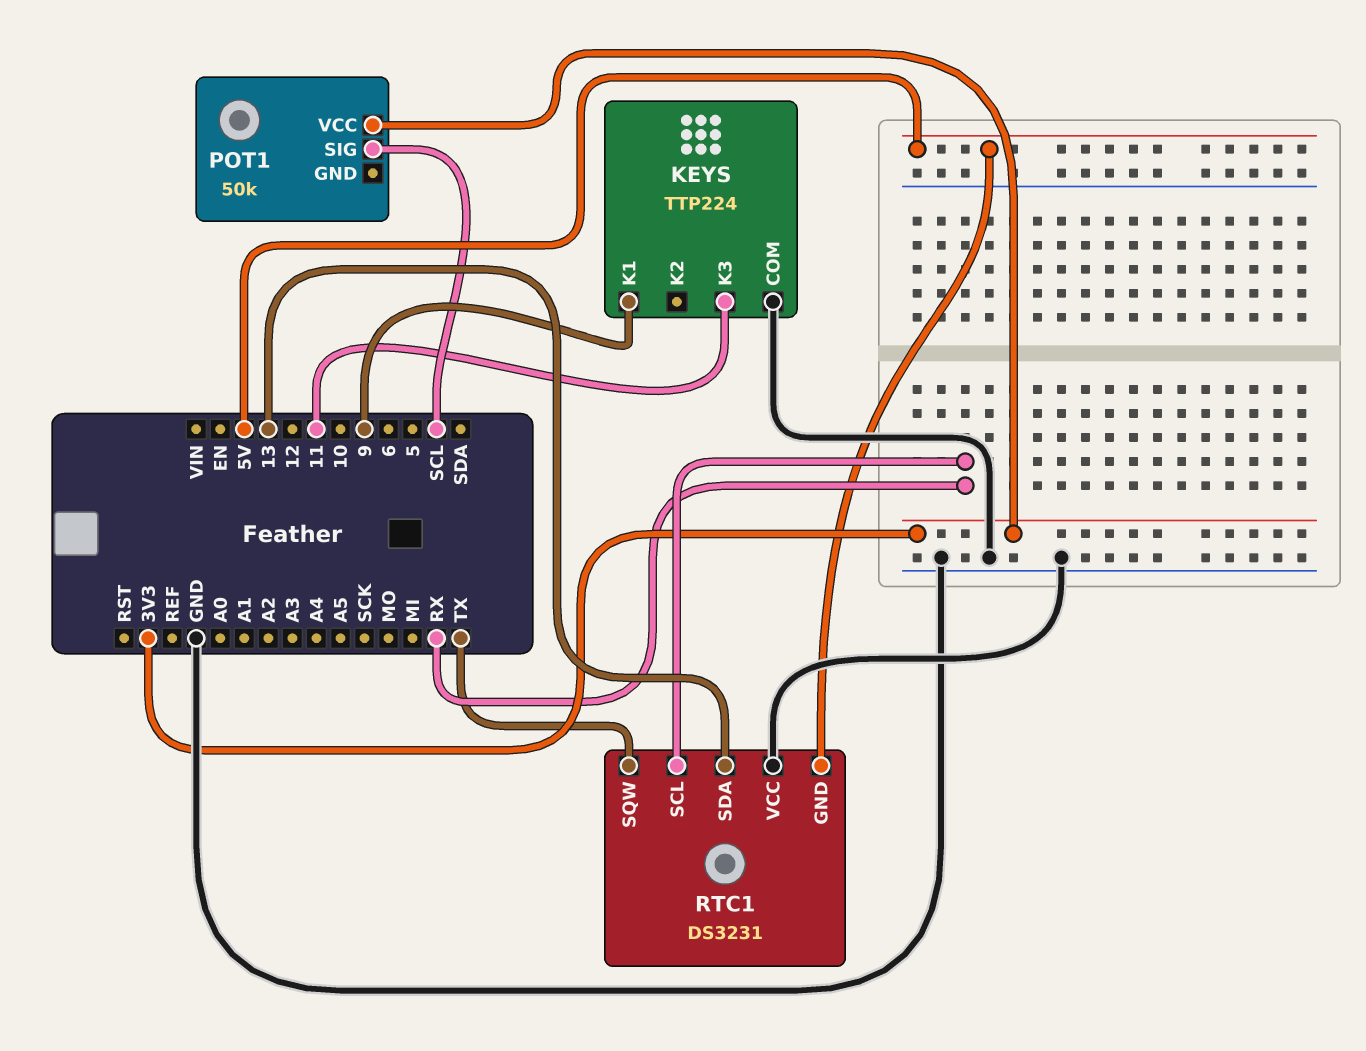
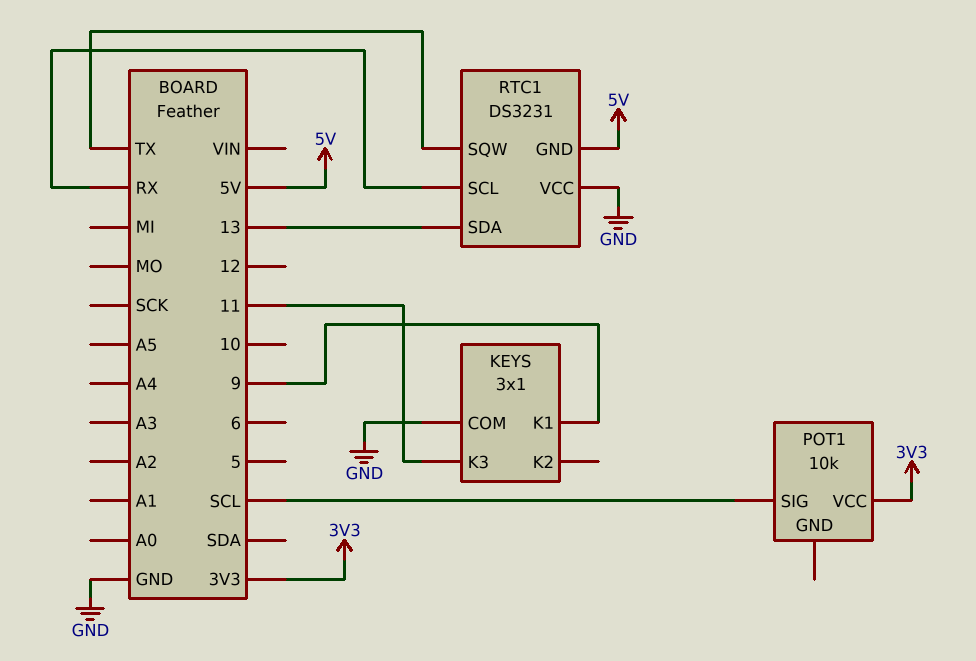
KEYS: TTP224 -> 3x1
POT1: 50k -> 10k

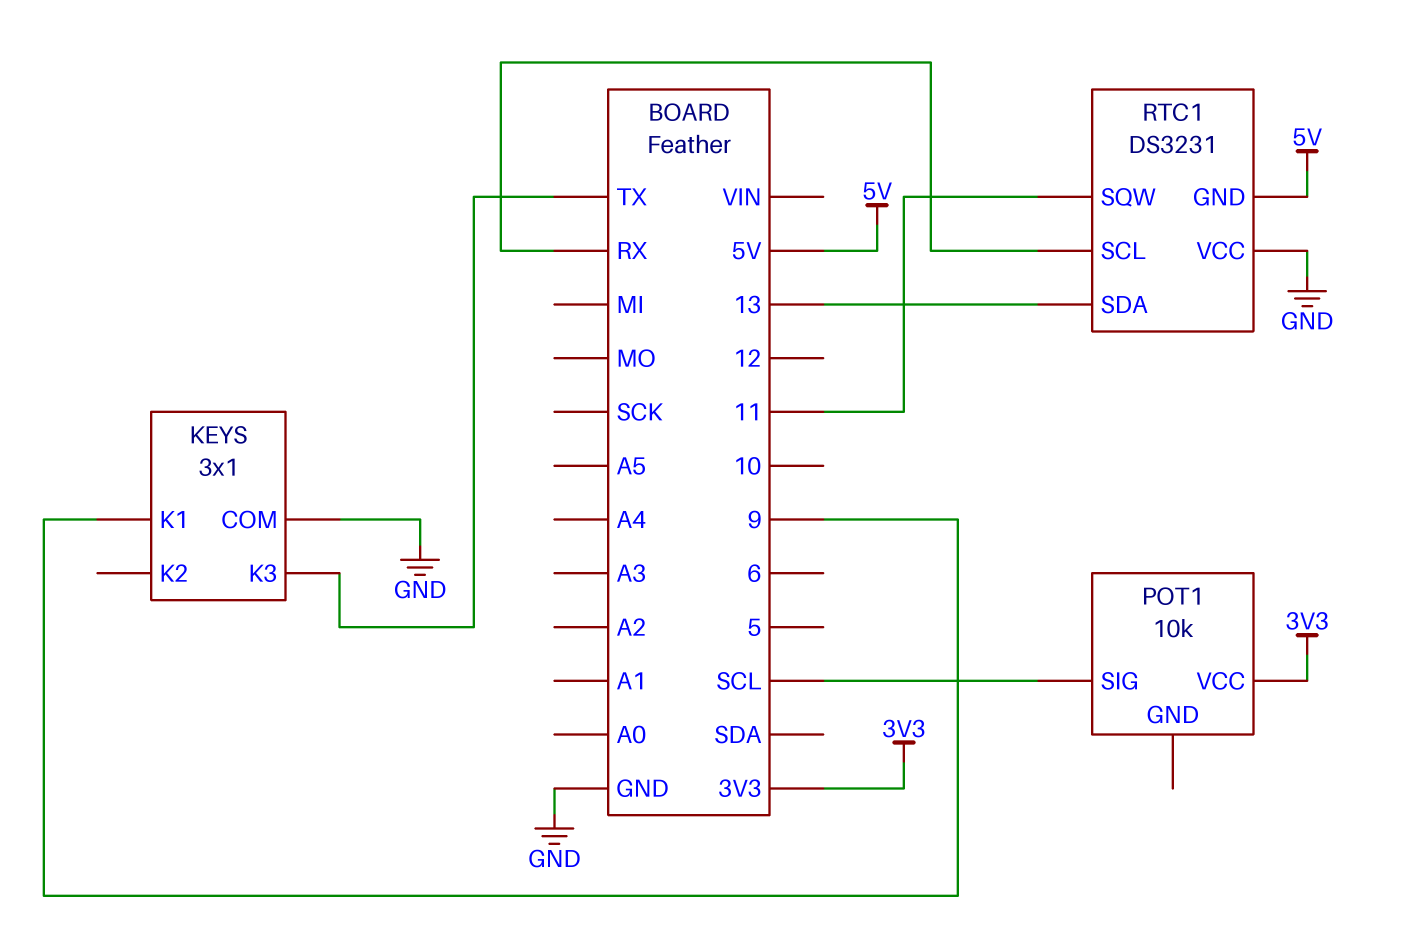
KEYS pin K3: 11 -> TX
RTC1 pin SQW: TX -> 11

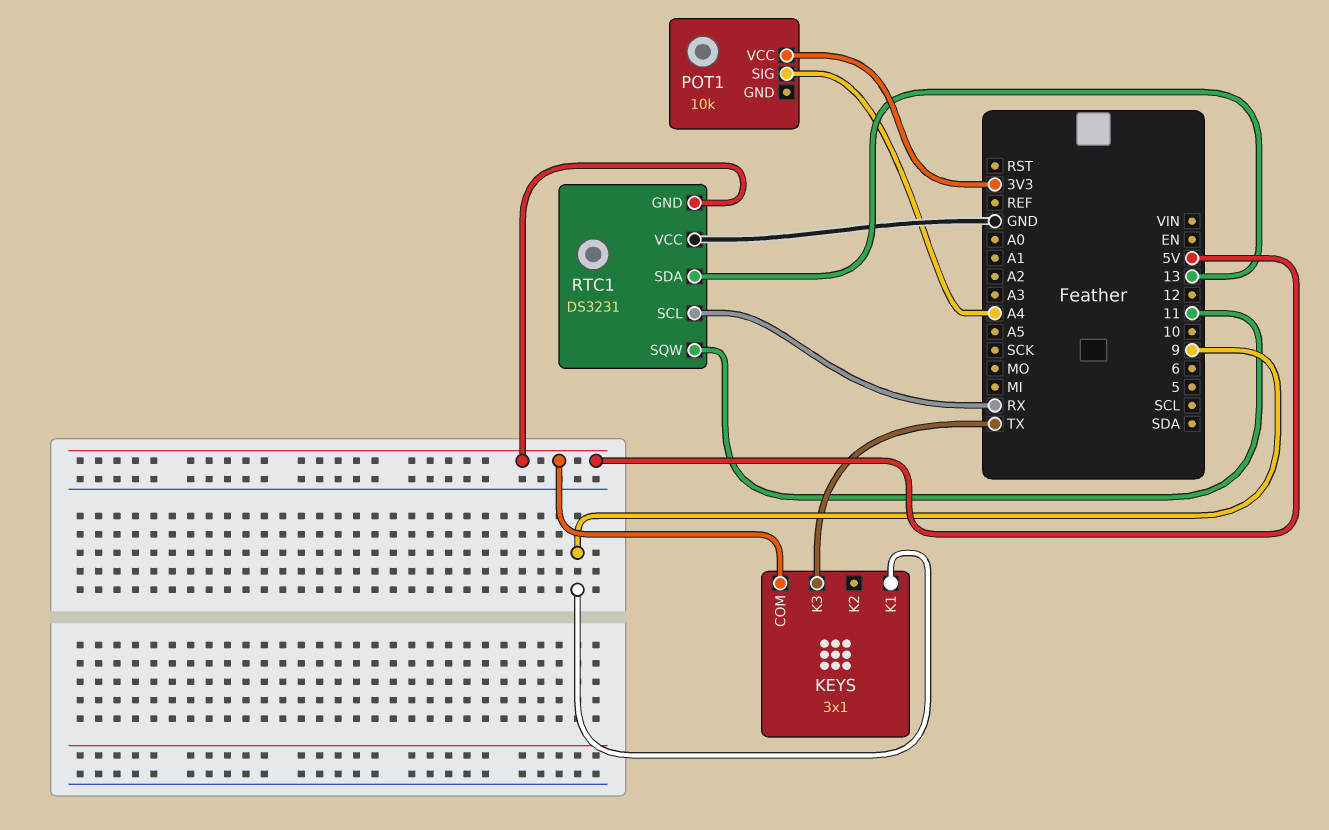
KEYS pin COM: GND -> 5V
POT1 pin SIG: SCL -> A4

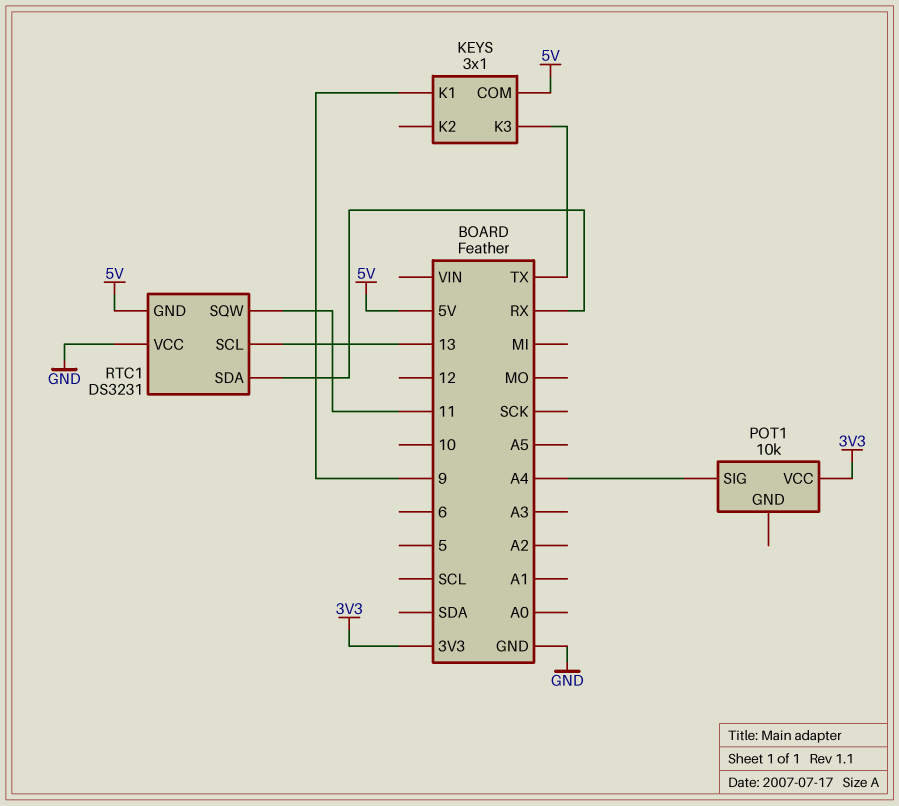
RTC1 pin SCL: RX -> 13
RTC1 pin SDA: 13 -> RX

